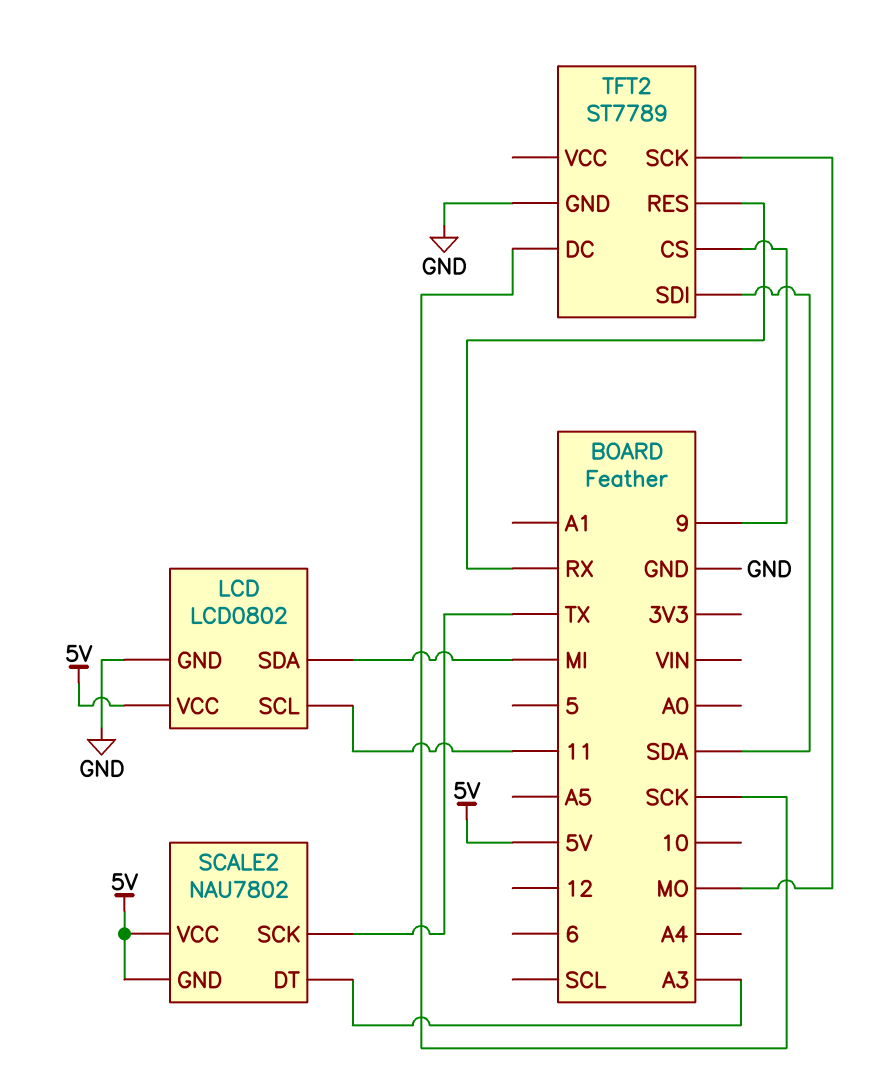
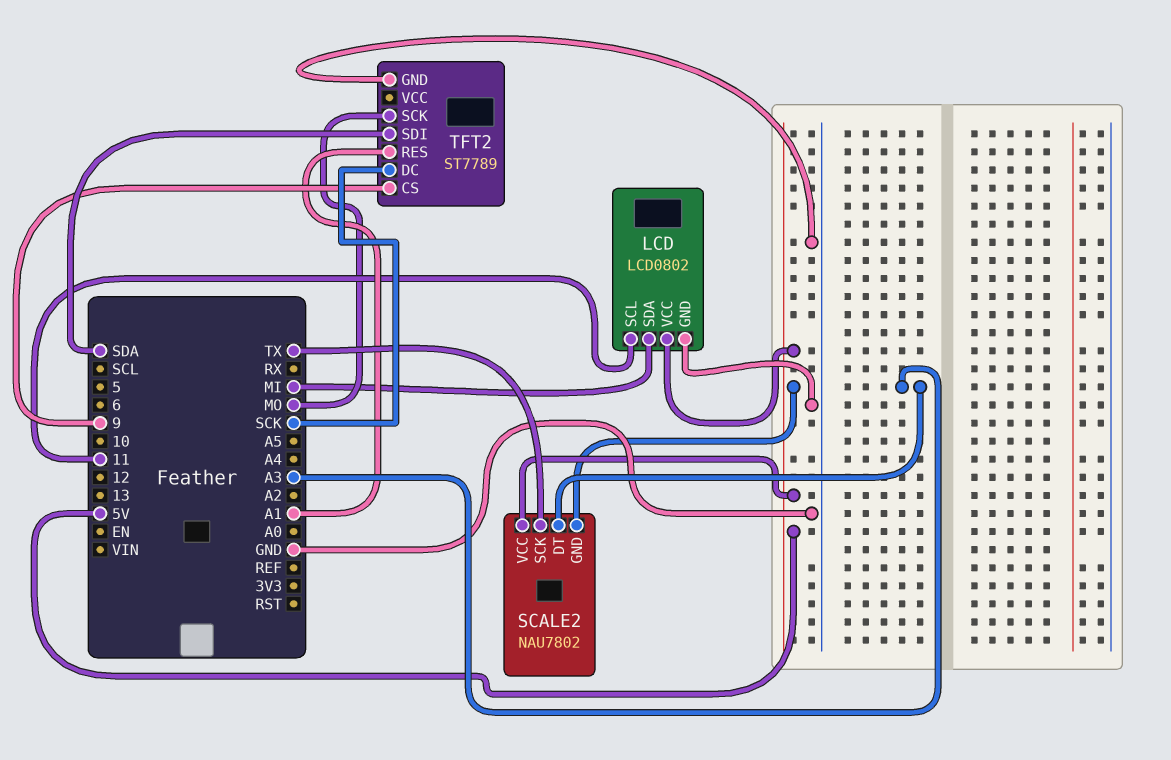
TFT2 pin RES: RX -> A1

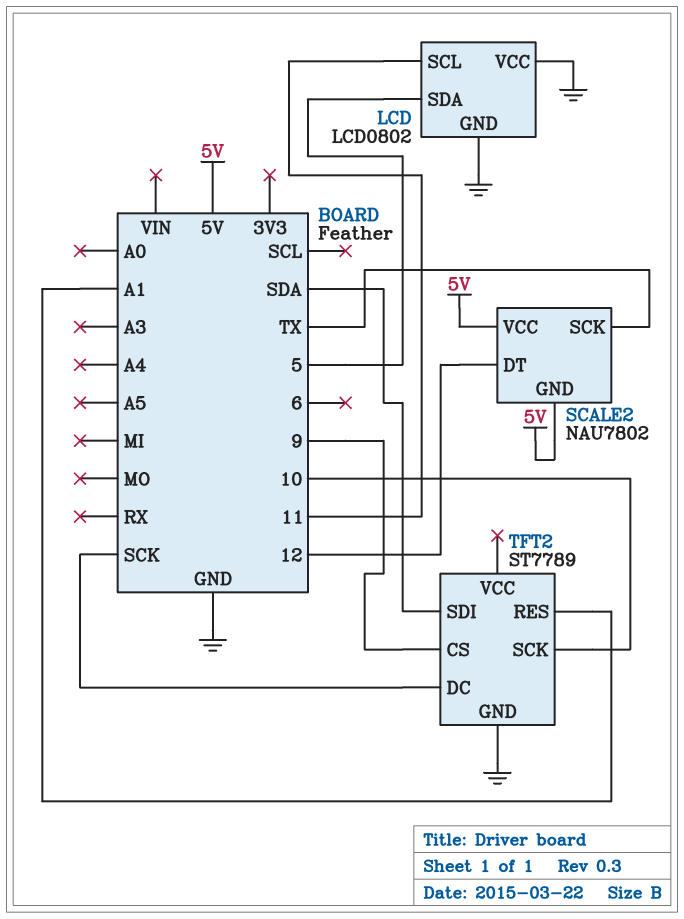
LCD pin SDA: MI -> 5
LCD pin VCC: 5V -> GND
SCALE2 pin DT: A3 -> 12
TFT2 pin SCK: MO -> 10

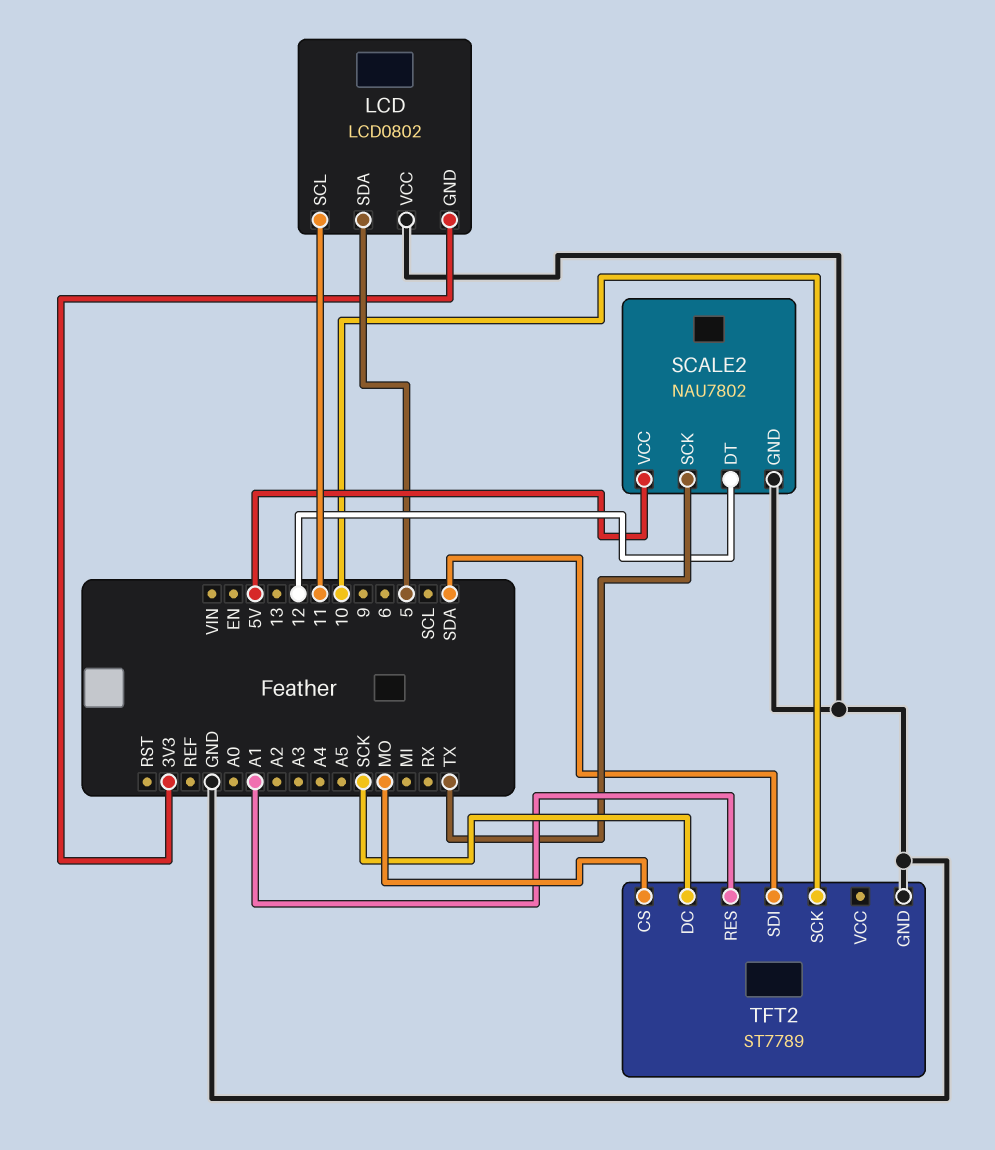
LCD pin GND: GND -> 3V3
SCALE2 pin GND: 5V -> GND
TFT2 pin CS: 9 -> MO

